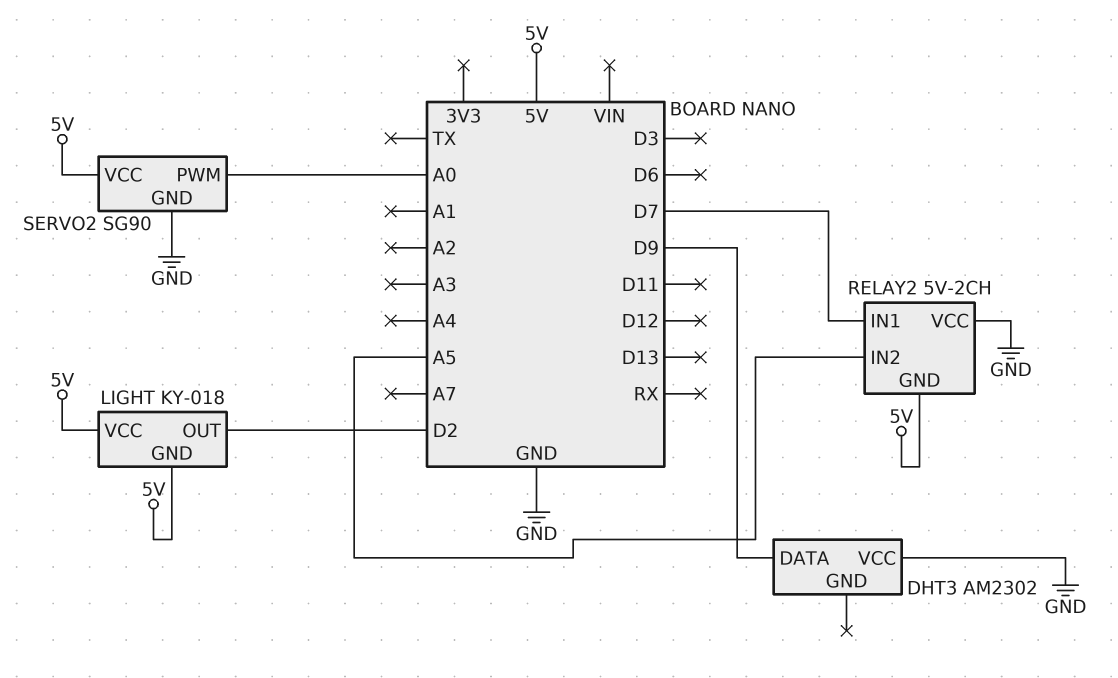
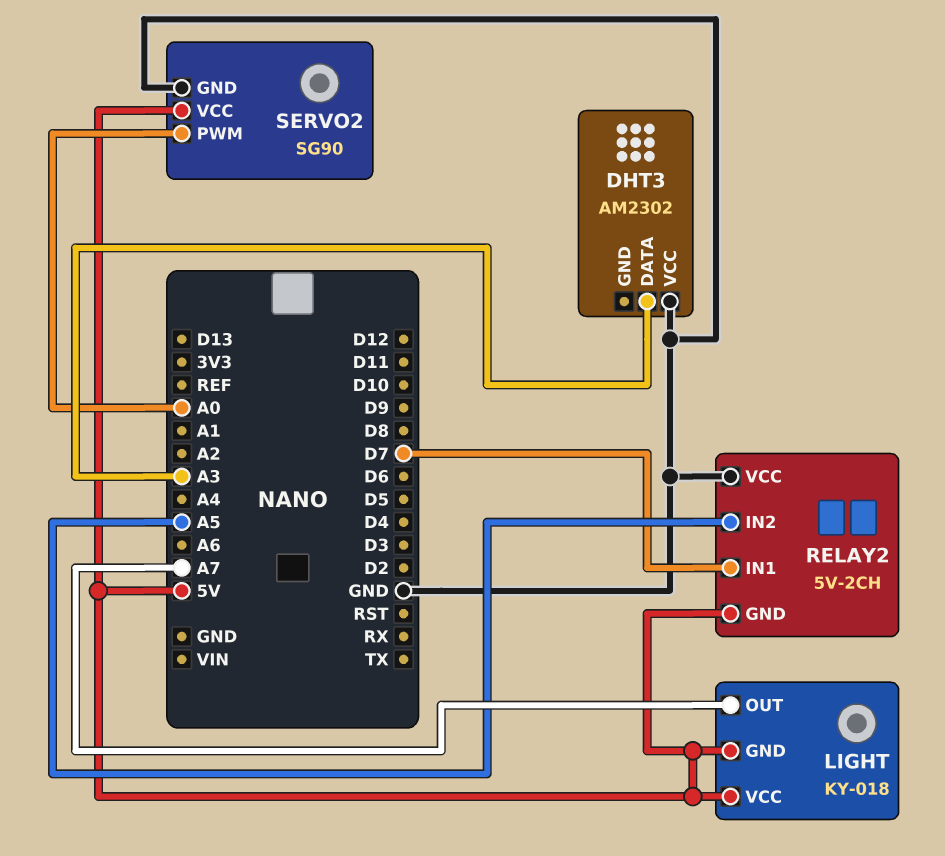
DHT3 pin DATA: D9 -> A3
LIGHT pin OUT: D2 -> A7

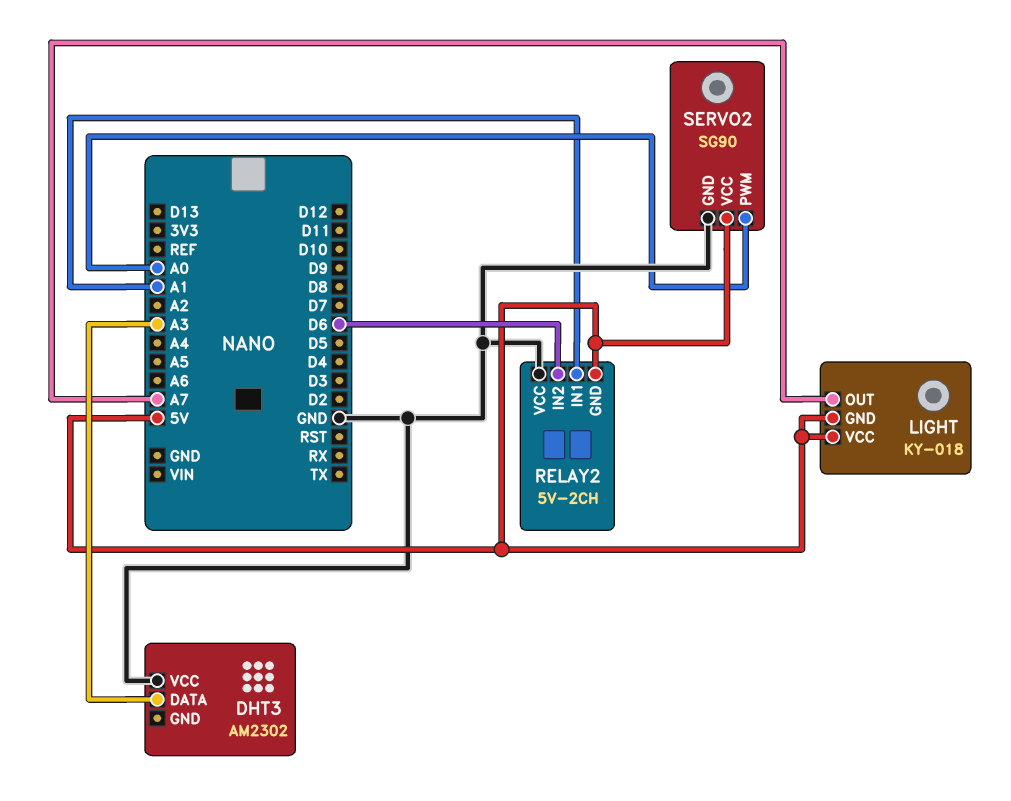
RELAY2 pin IN1: D7 -> A1
RELAY2 pin IN2: A5 -> D6

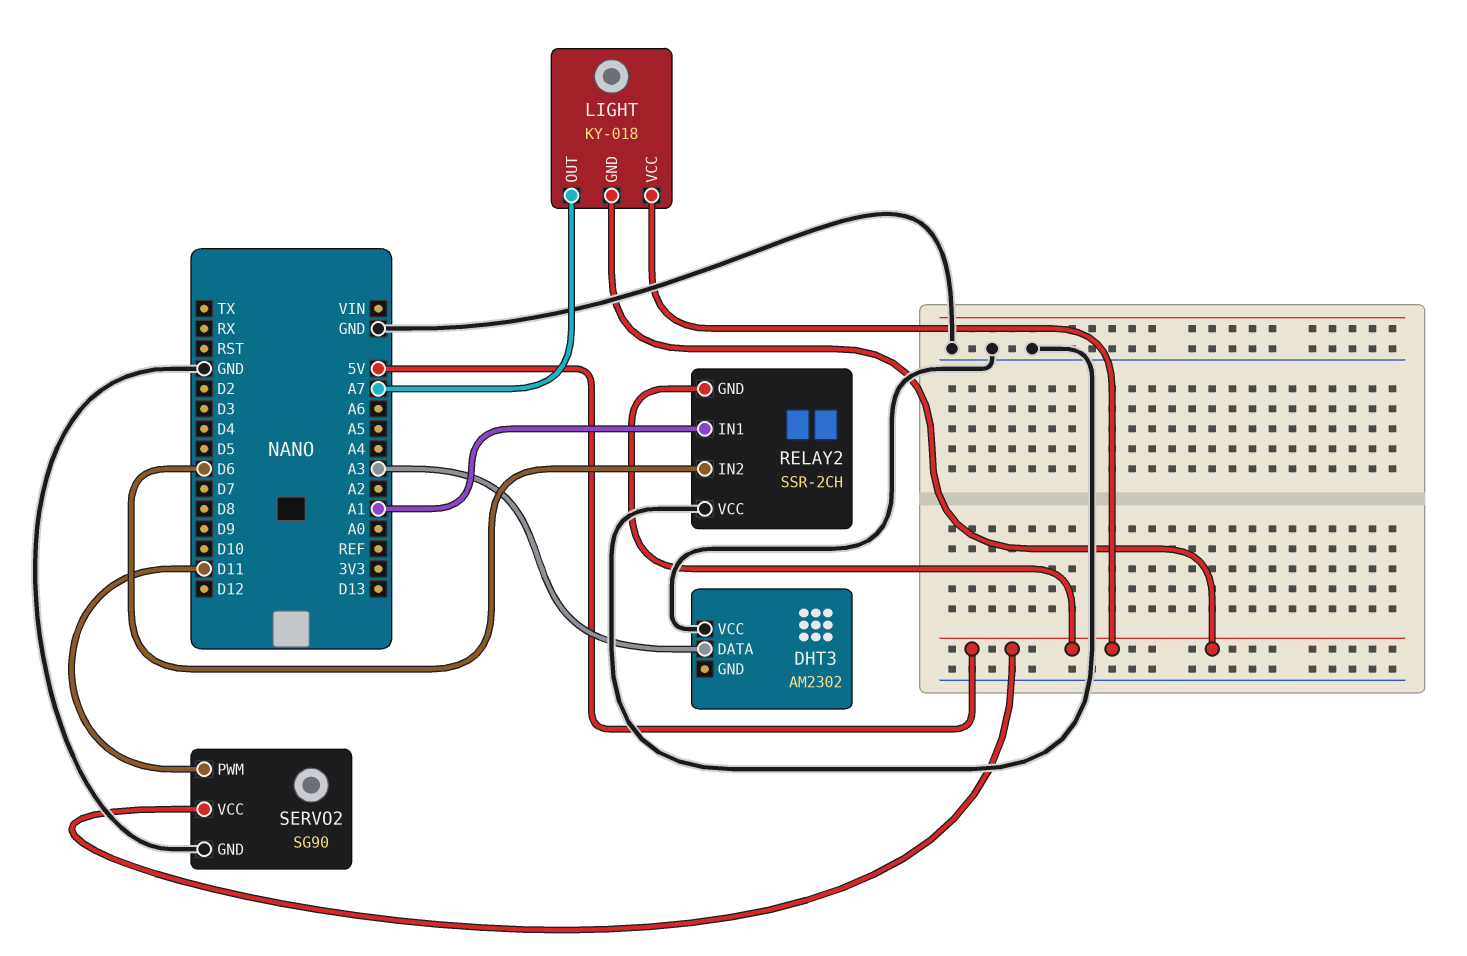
RELAY2: 5V-2CH -> SSR-2CH
SERVO2 pin PWM: A0 -> D11

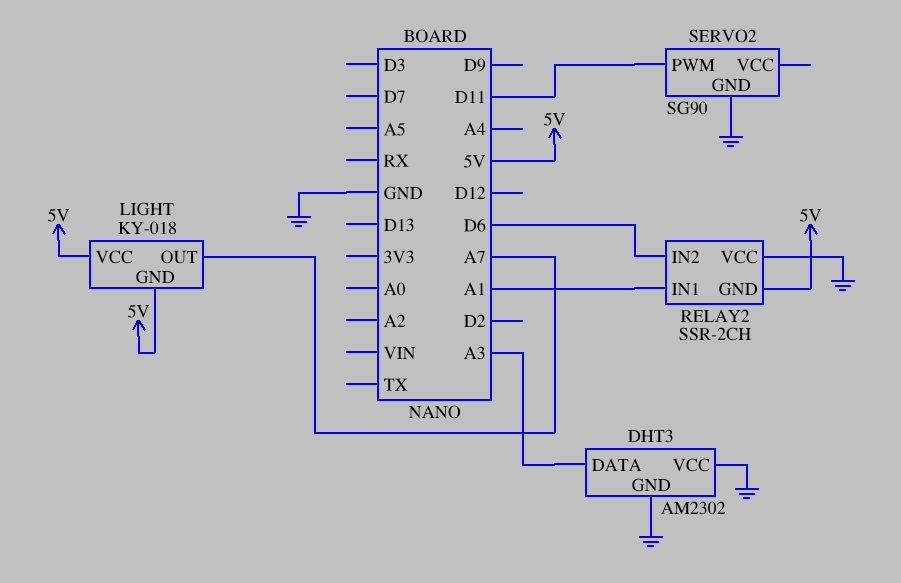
DHT3 pin GND: none -> GND
SERVO2 pin VCC: 5V -> none

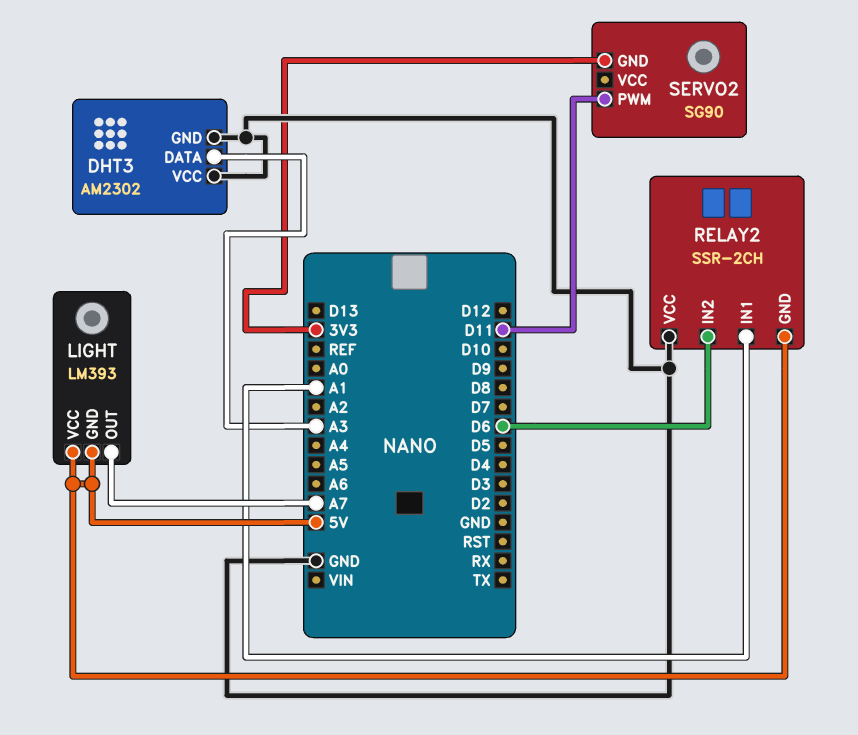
LIGHT: KY-018 -> LM393
SERVO2 pin GND: GND -> 3V3

